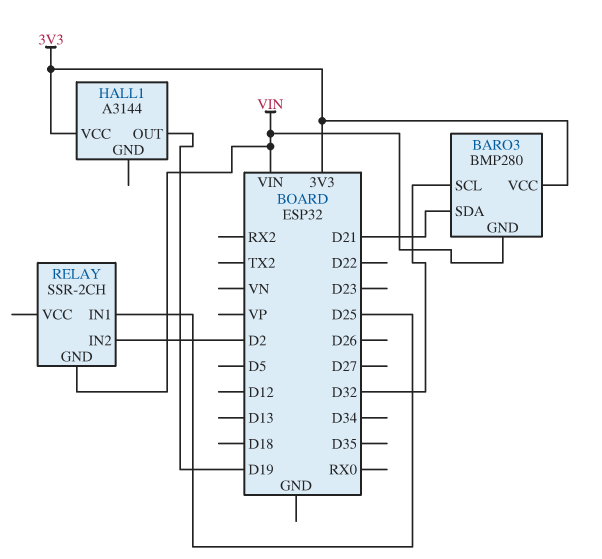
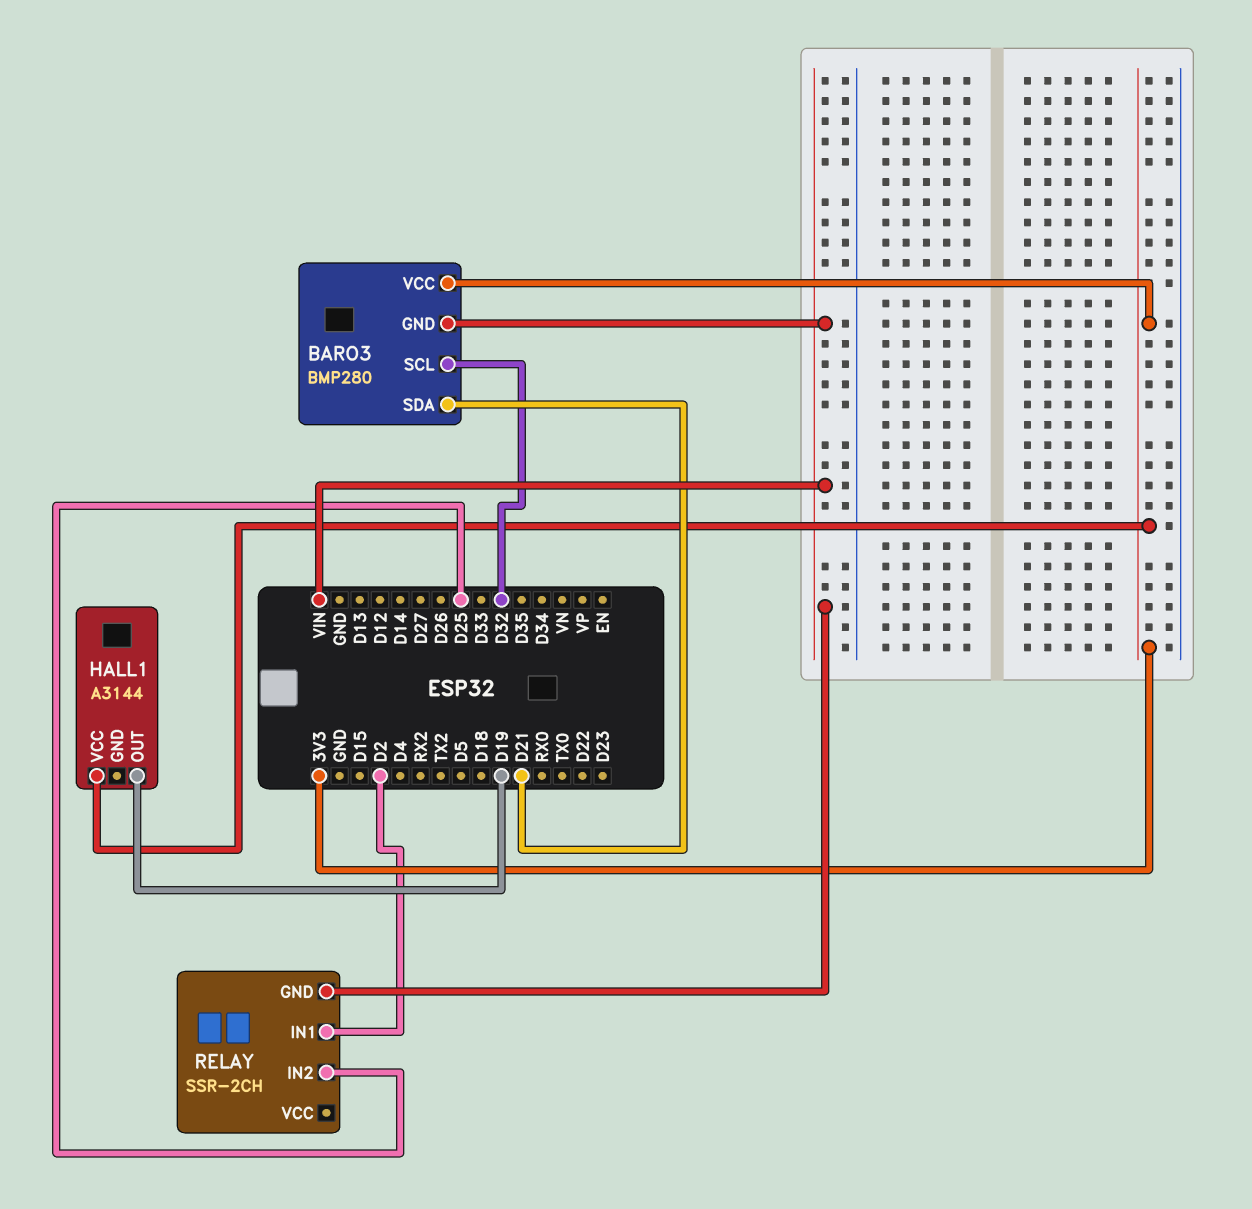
RELAY pin IN1: D25 -> D2
RELAY pin IN2: D2 -> D25

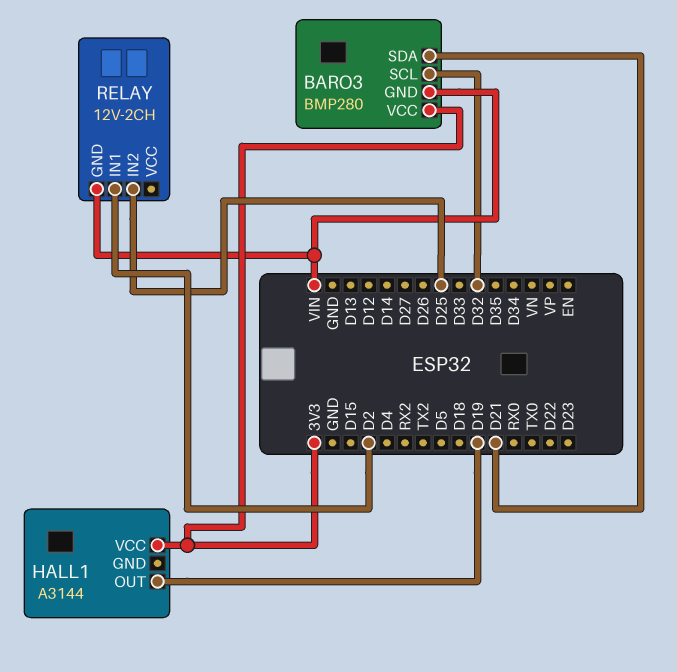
RELAY: SSR-2CH -> 12V-2CH

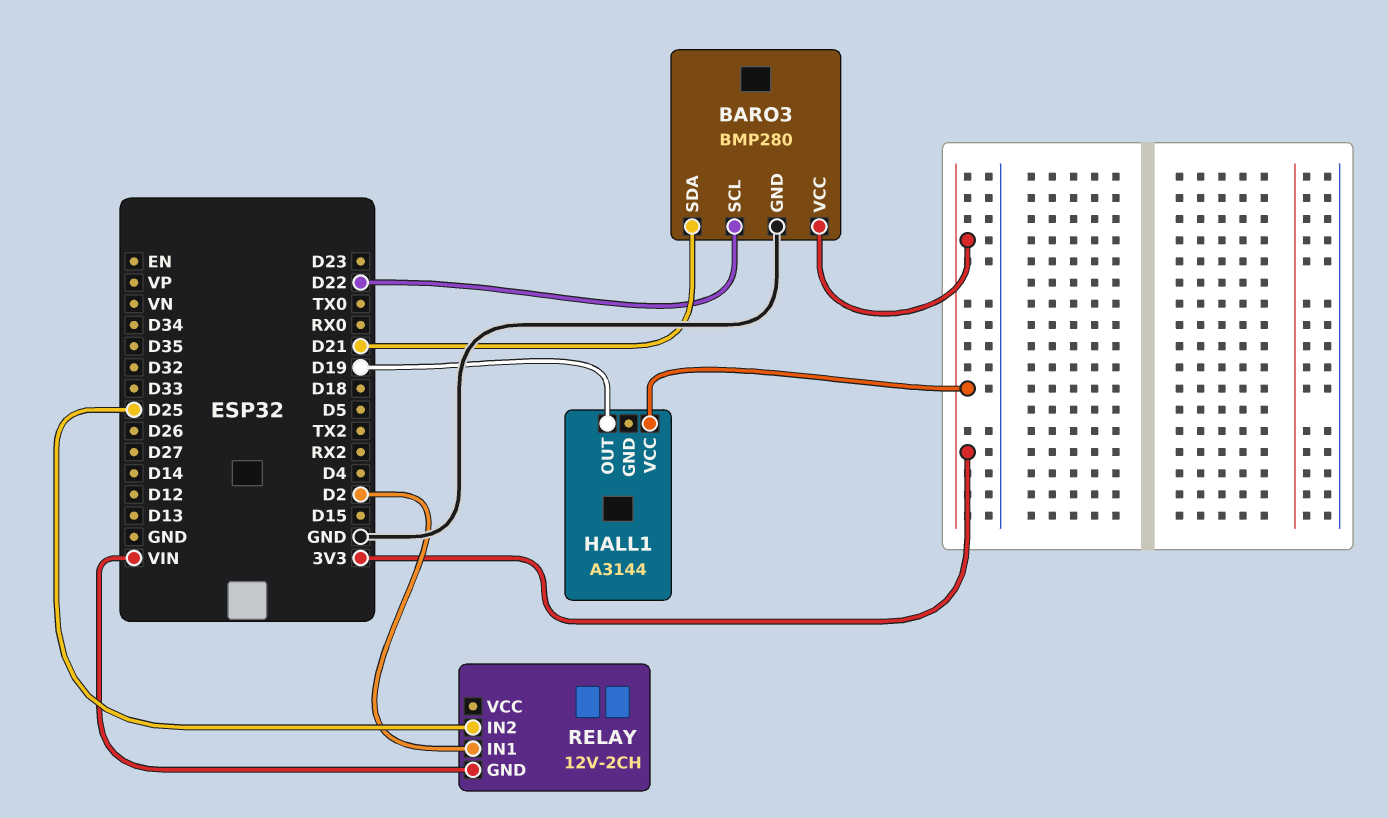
BARO3 pin GND: VIN -> GND
BARO3 pin SCL: D32 -> D22

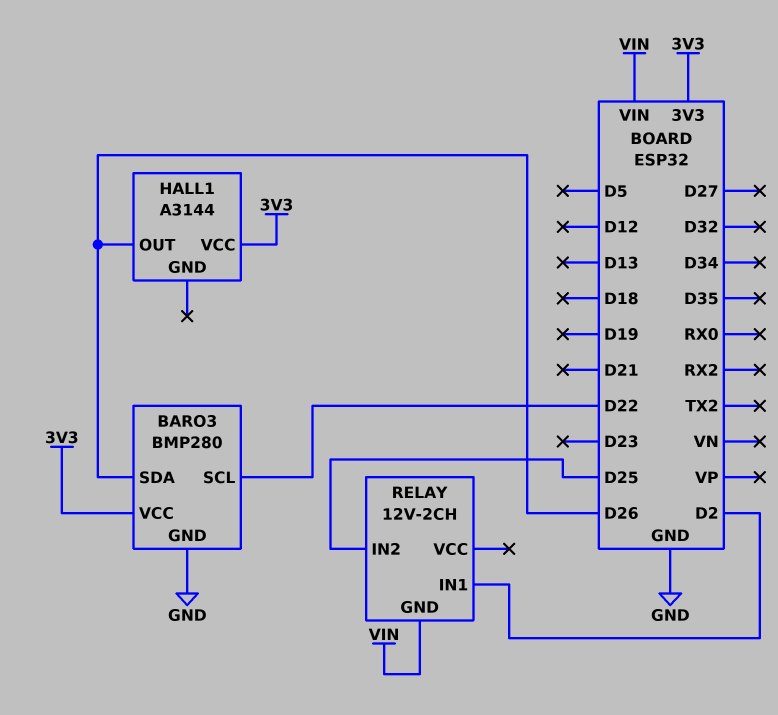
BARO3 pin SDA: D21 -> D26
HALL1 pin OUT: D19 -> D26

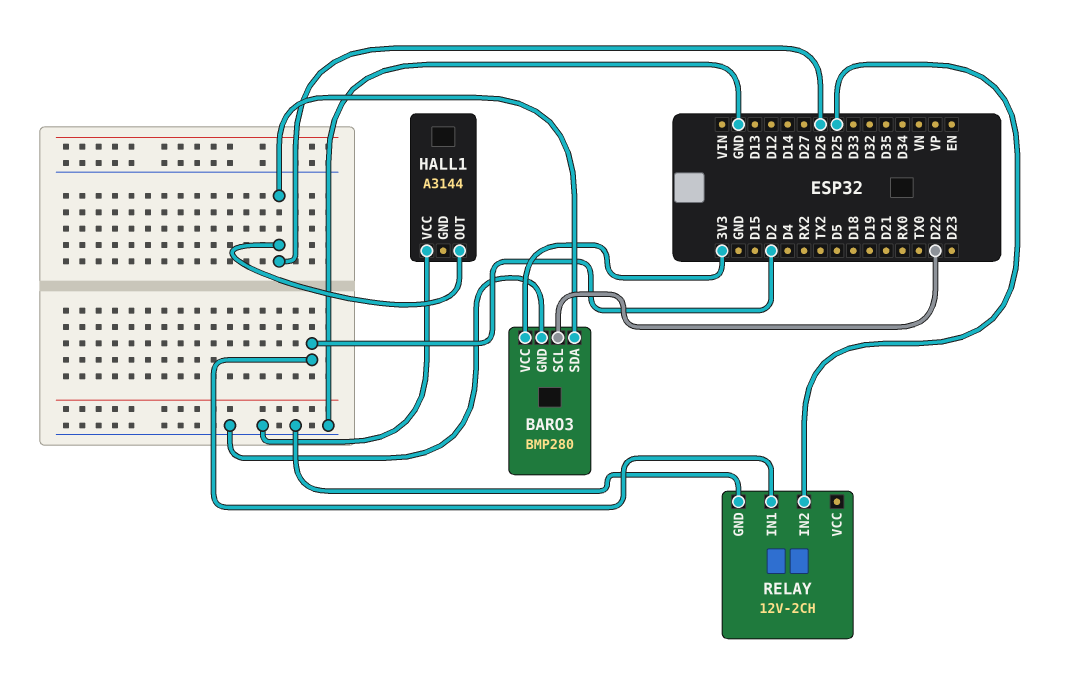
HALL1 pin VCC: 3V3 -> GND
RELAY pin GND: VIN -> GND

